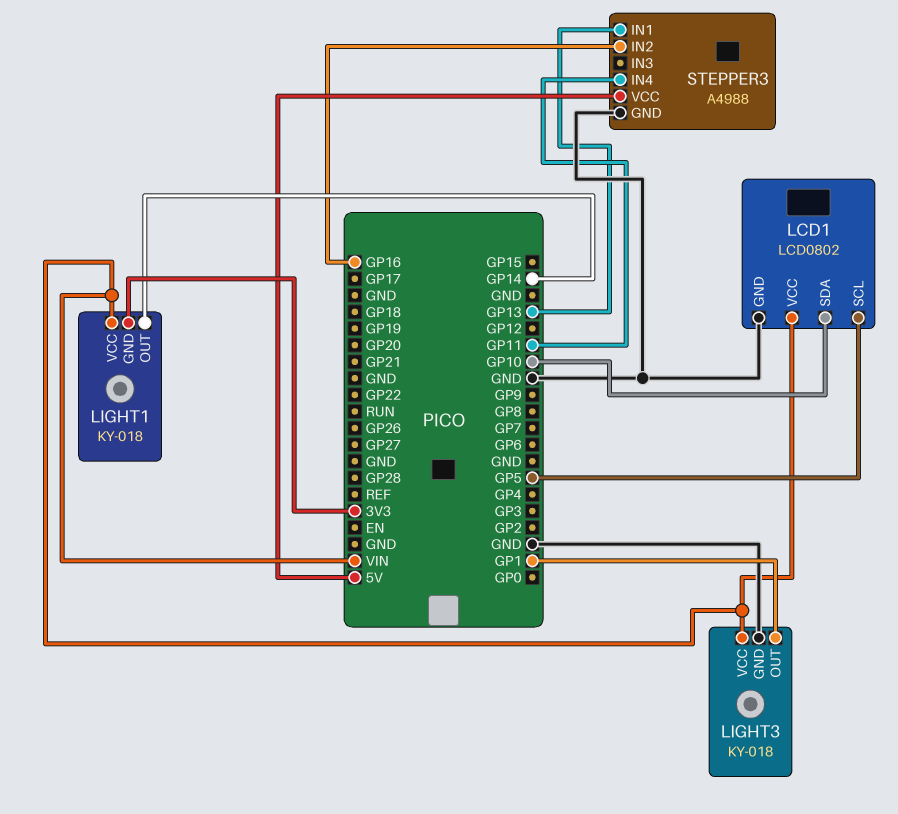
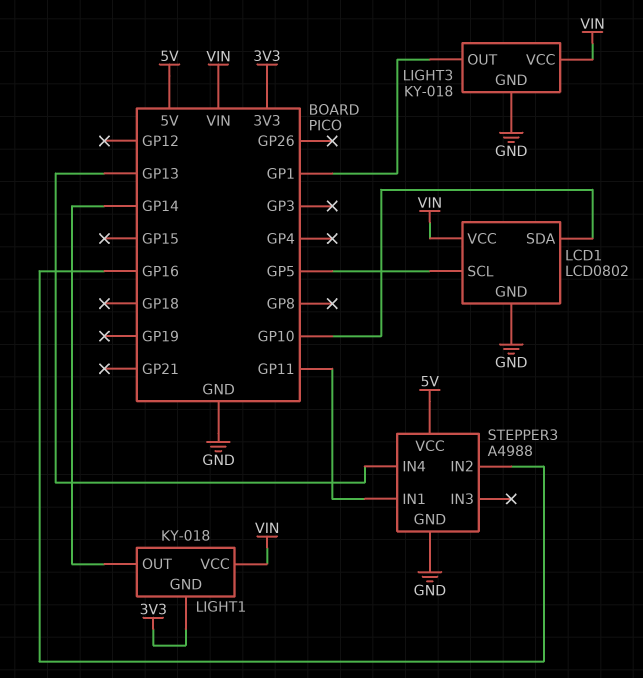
STEPPER3 pin IN1: GP13 -> GP11
STEPPER3 pin IN4: GP11 -> GP13

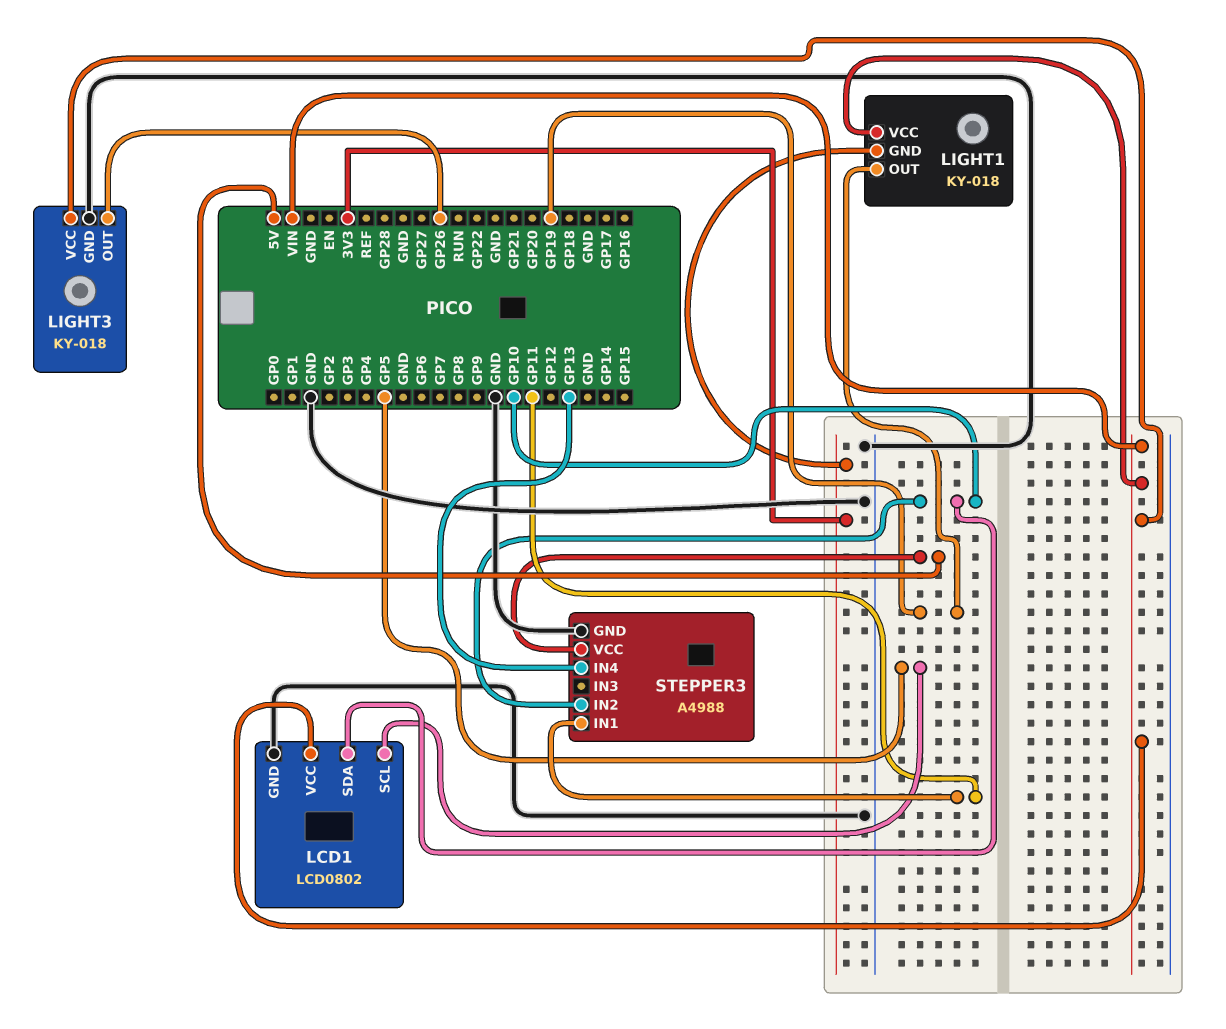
LIGHT1 pin OUT: GP14 -> GP19
LIGHT3 pin OUT: GP1 -> GP26
STEPPER3 pin IN2: GP16 -> GP10

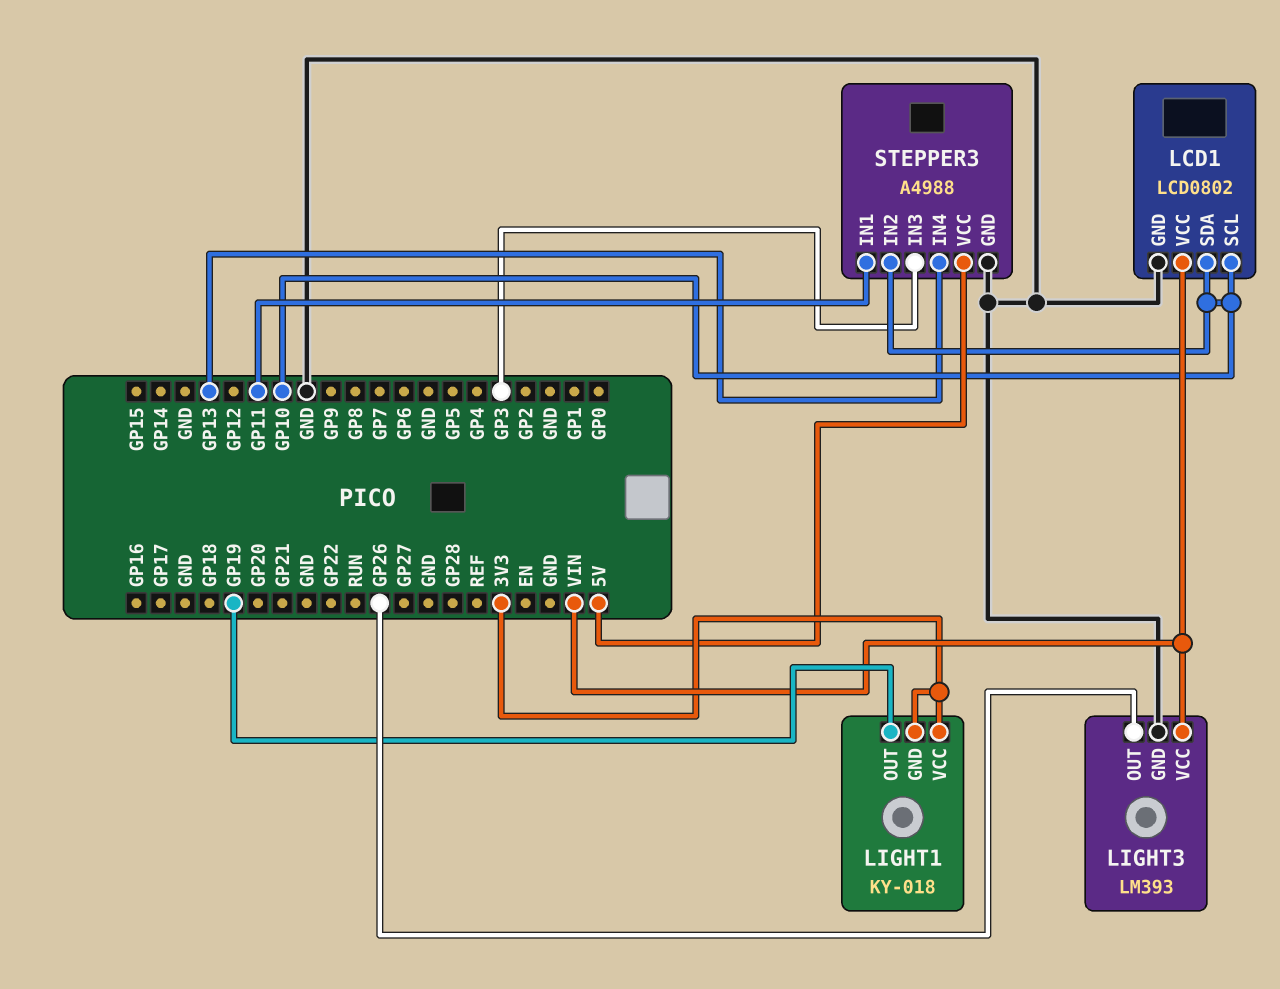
LCD1 pin SCL: GP5 -> GP10
LIGHT1 pin VCC: VIN -> 3V3
LIGHT3: KY-018 -> LM393
STEPPER3 pin IN3: none -> GP3

